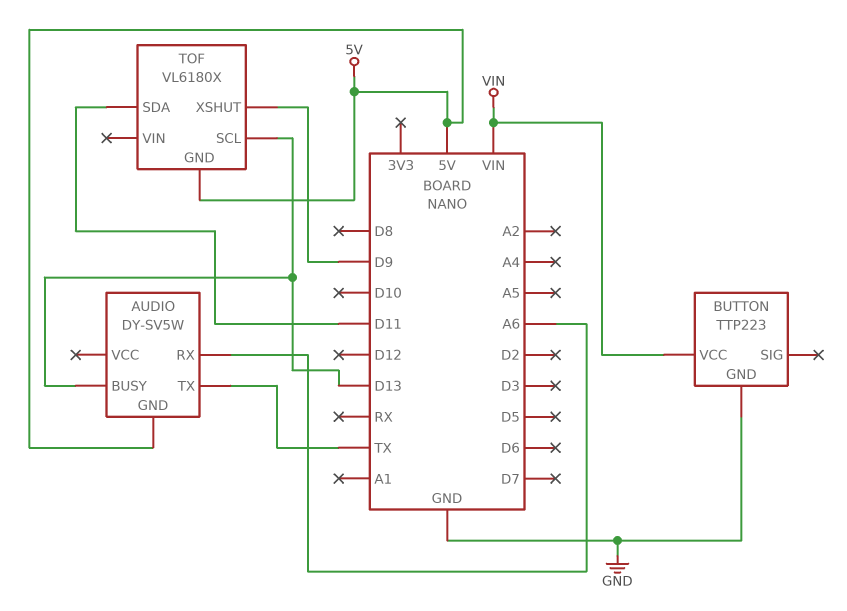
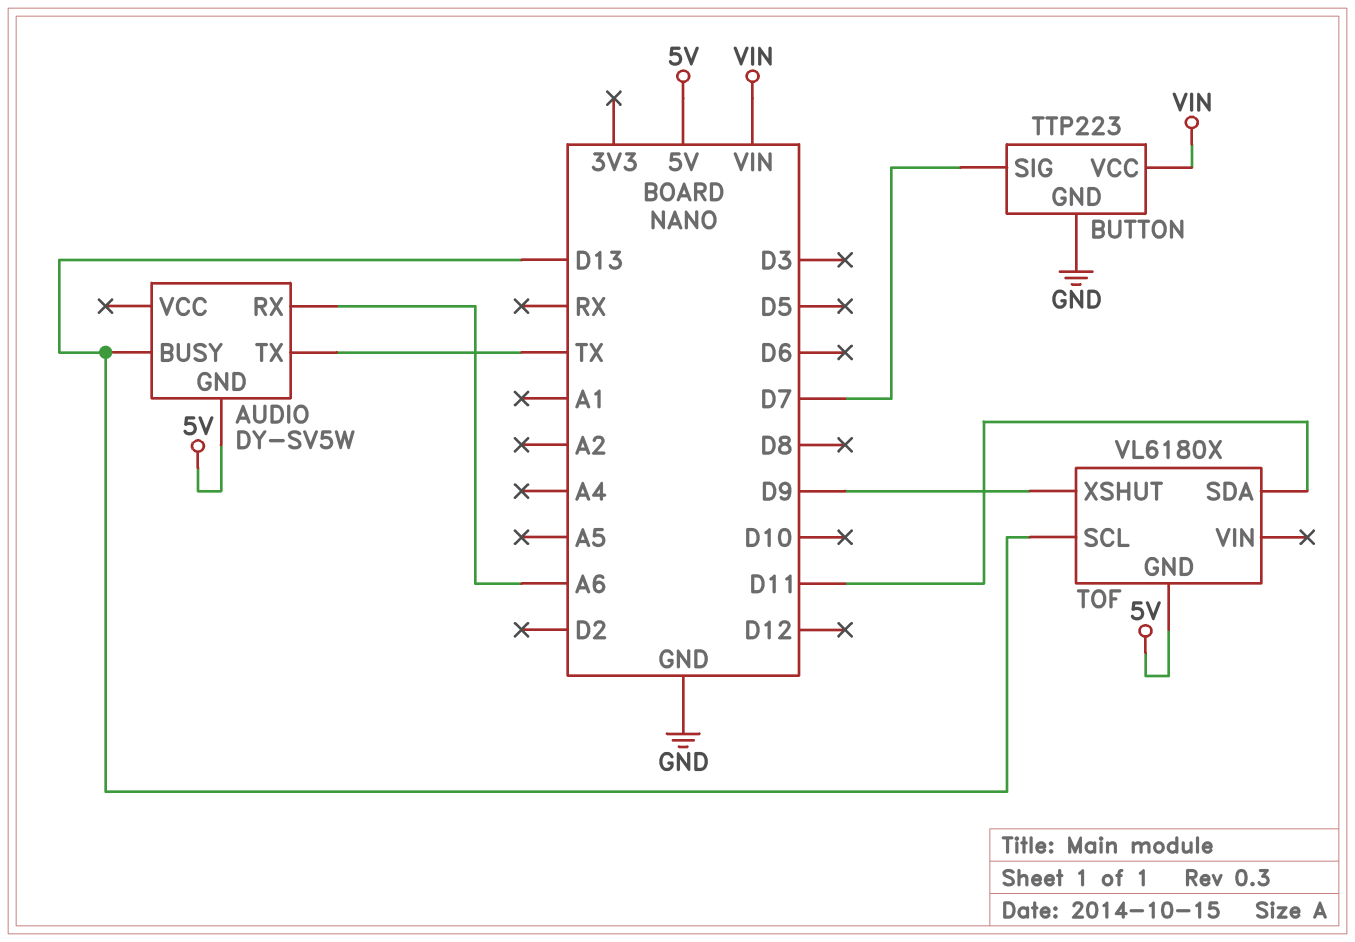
BUTTON pin SIG: none -> D7

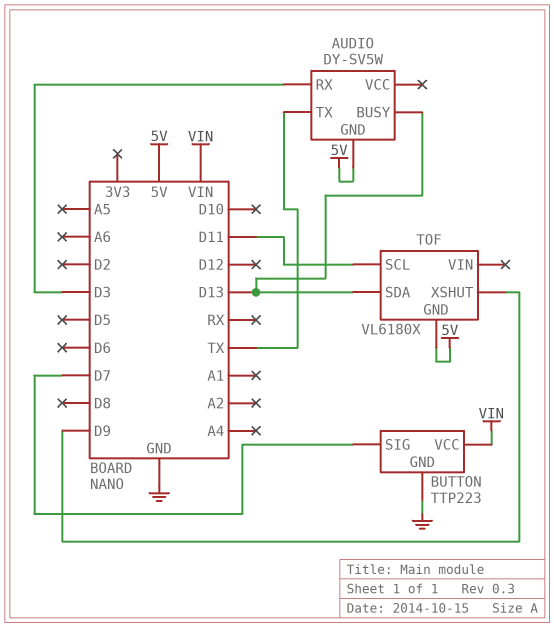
AUDIO pin RX: A6 -> D3
TOF pin SCL: D13 -> D11
TOF pin SDA: D11 -> D13

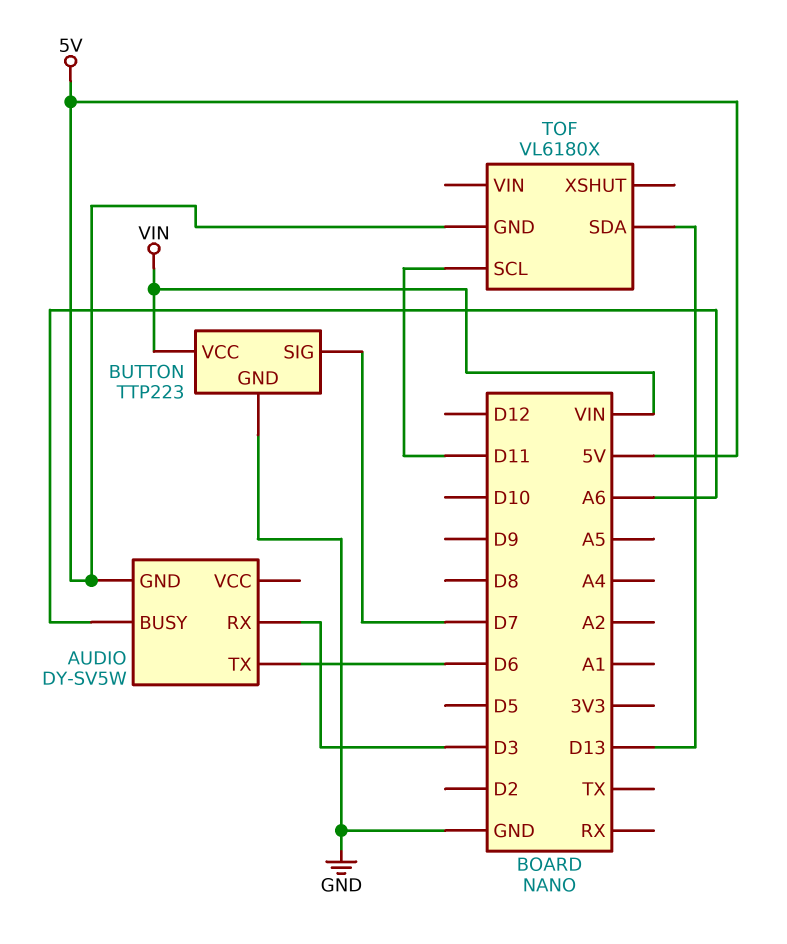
AUDIO pin BUSY: D13 -> A6
AUDIO pin TX: TX -> D6
TOF pin XSHUT: D9 -> none

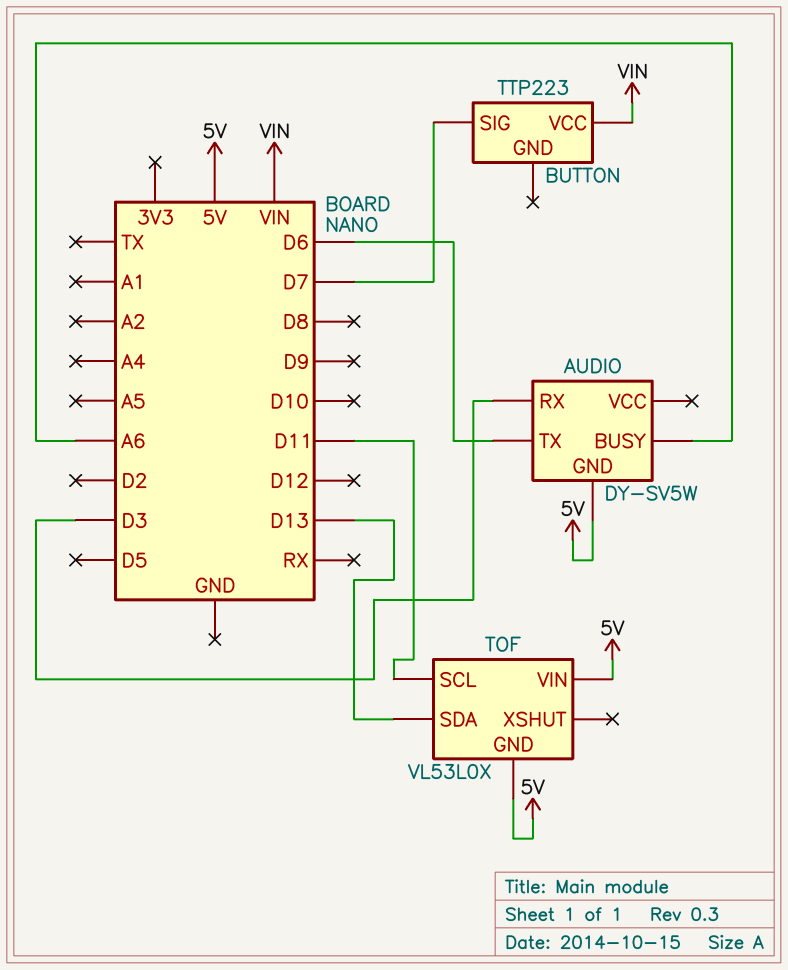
BUTTON pin GND: GND -> none
TOF: VL6180X -> VL53L0X
TOF pin VIN: none -> 5V

